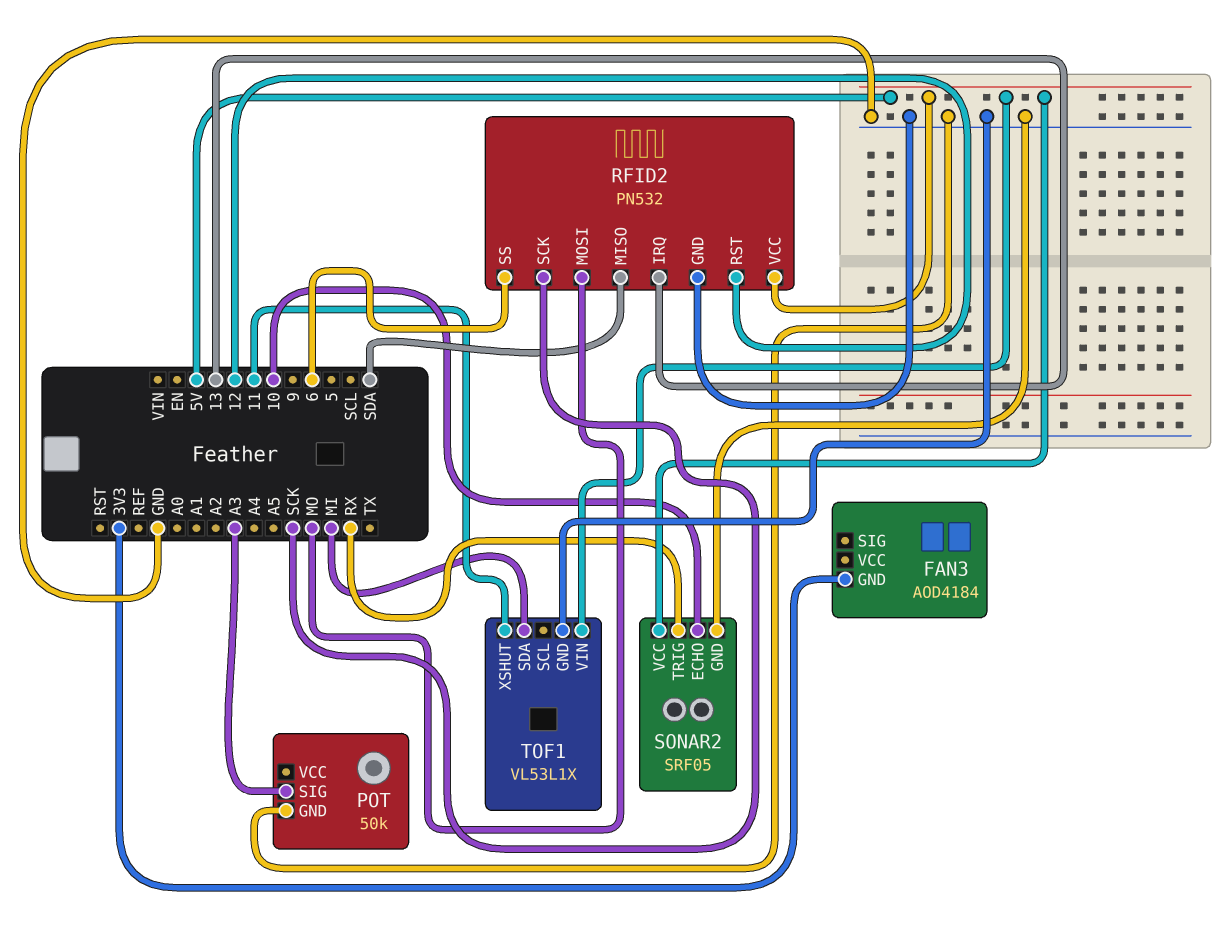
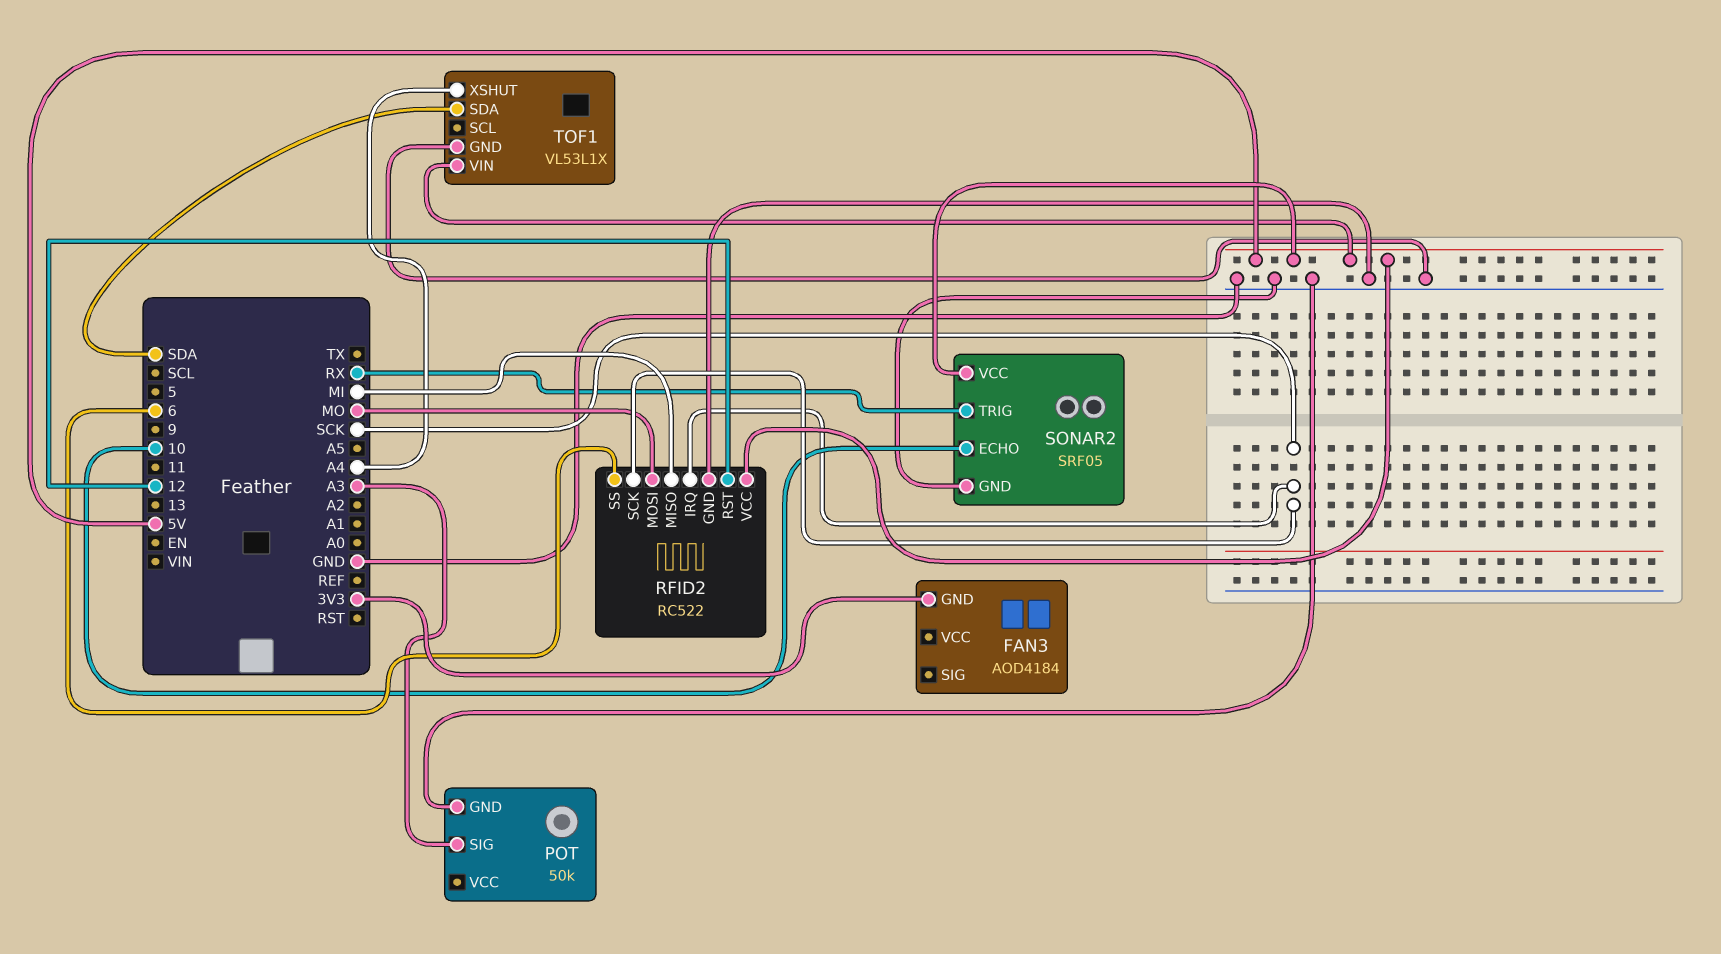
RFID2: PN532 -> RC522
RFID2 pin IRQ: 13 -> SCK
RFID2 pin MISO: SDA -> MI
TOF1 pin SDA: MI -> SDA
TOF1 pin XSHUT: 11 -> A4

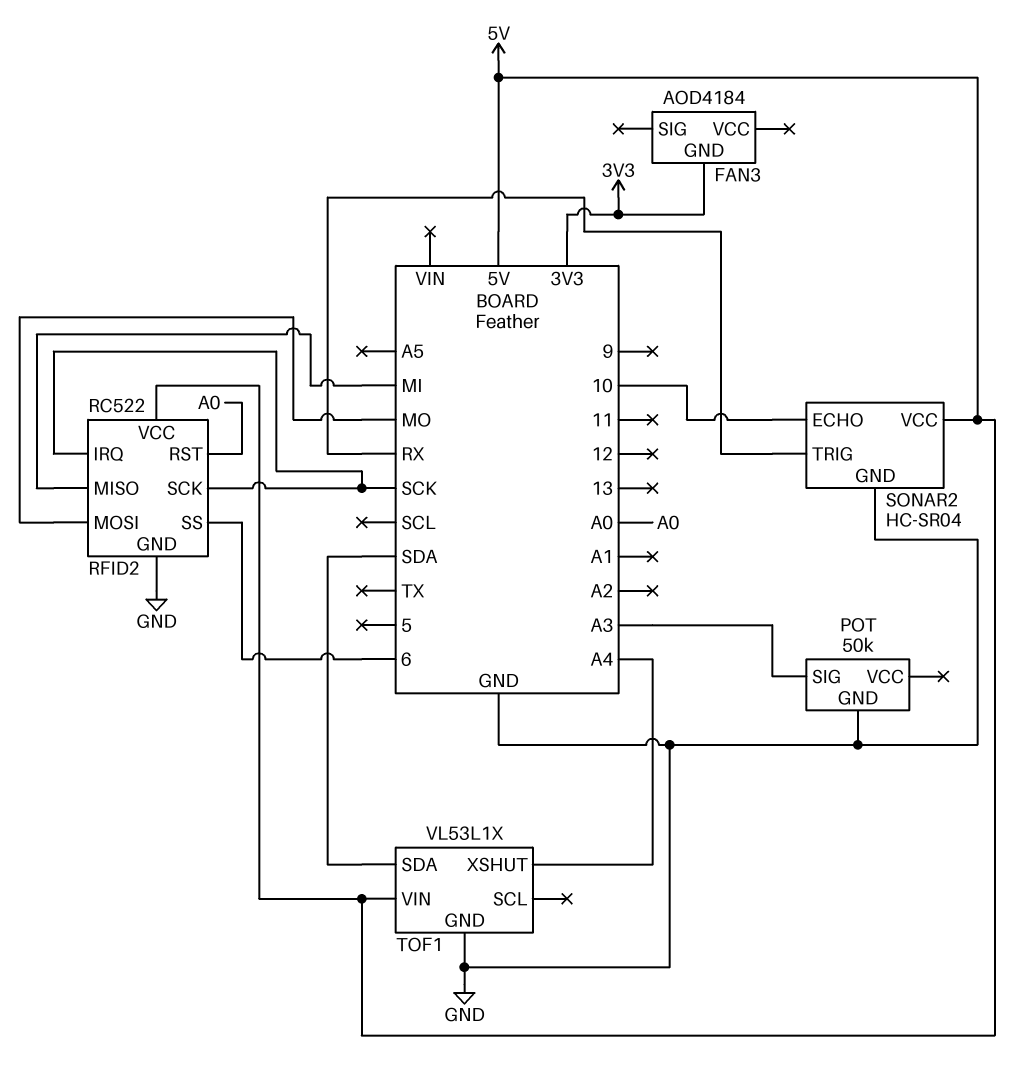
RFID2 pin RST: 12 -> A0
SONAR2: SRF05 -> HC-SR04

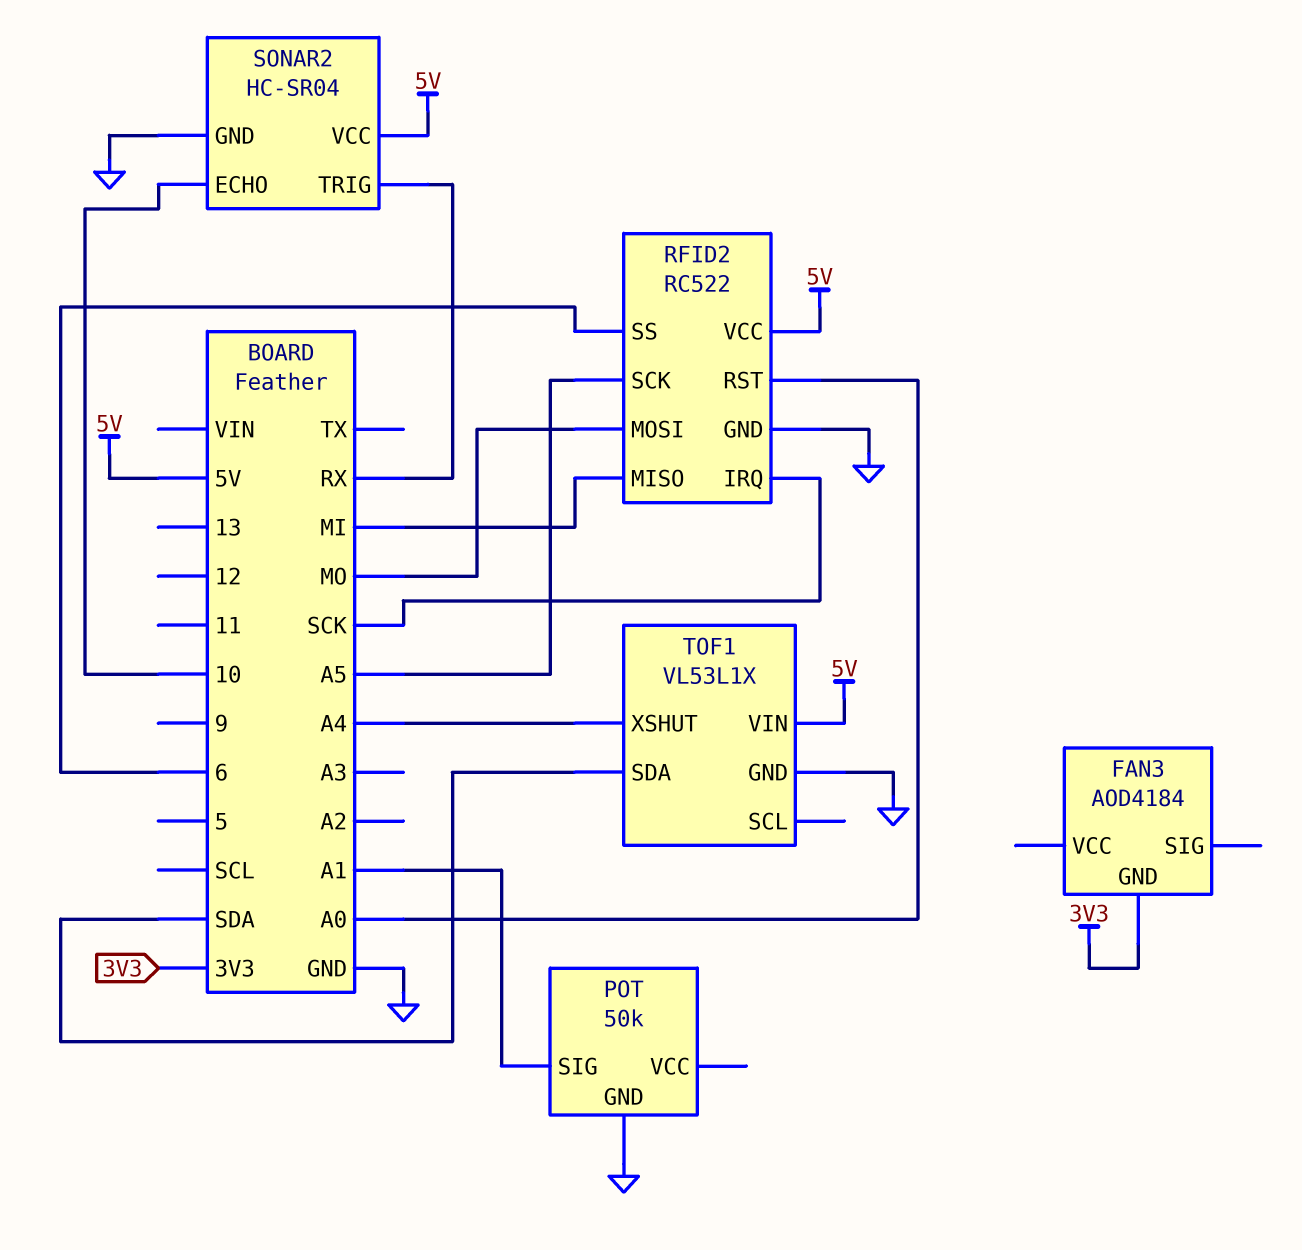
POT pin SIG: A3 -> A1
RFID2 pin SCK: SCK -> A5

